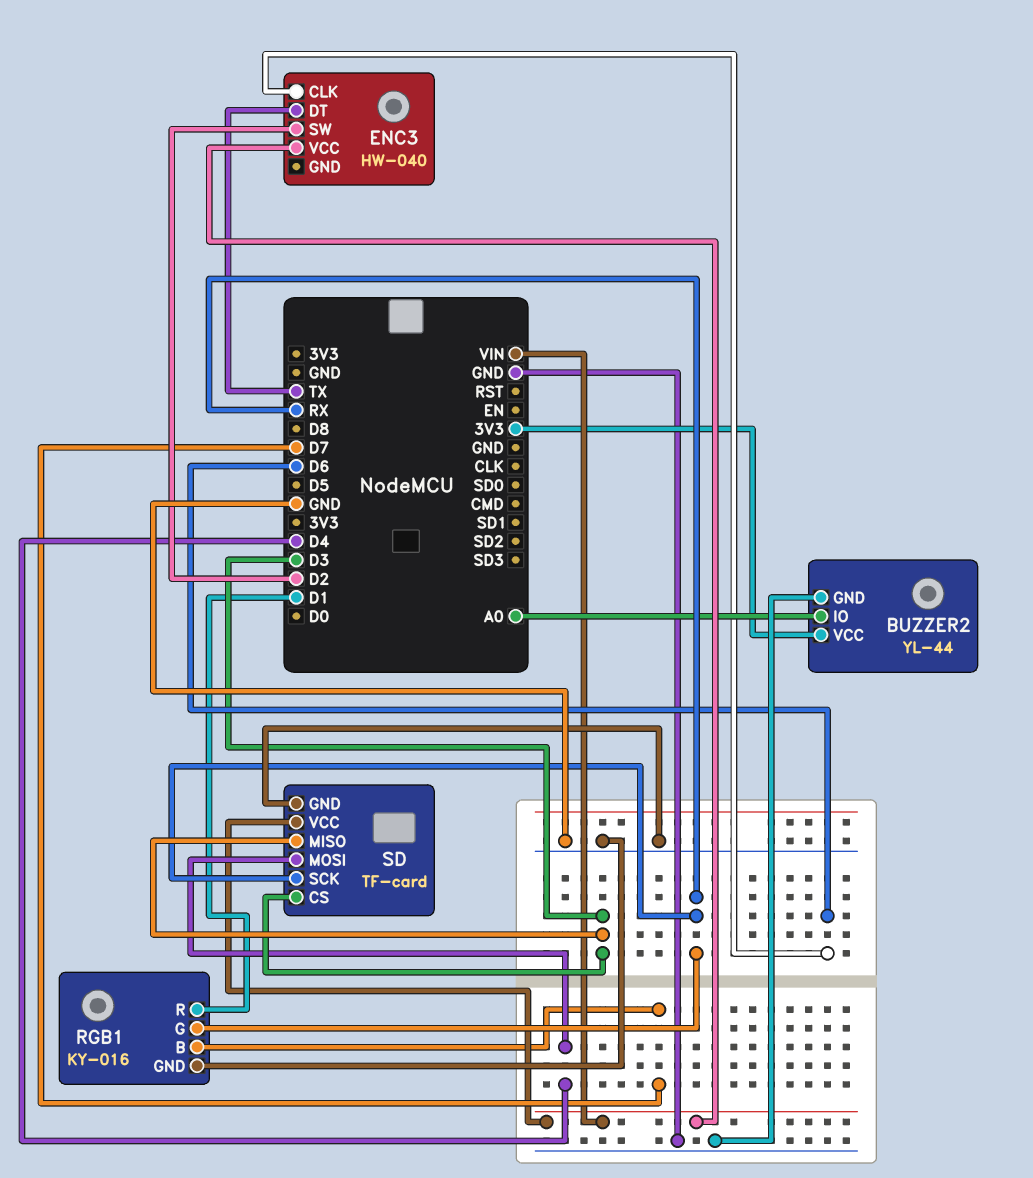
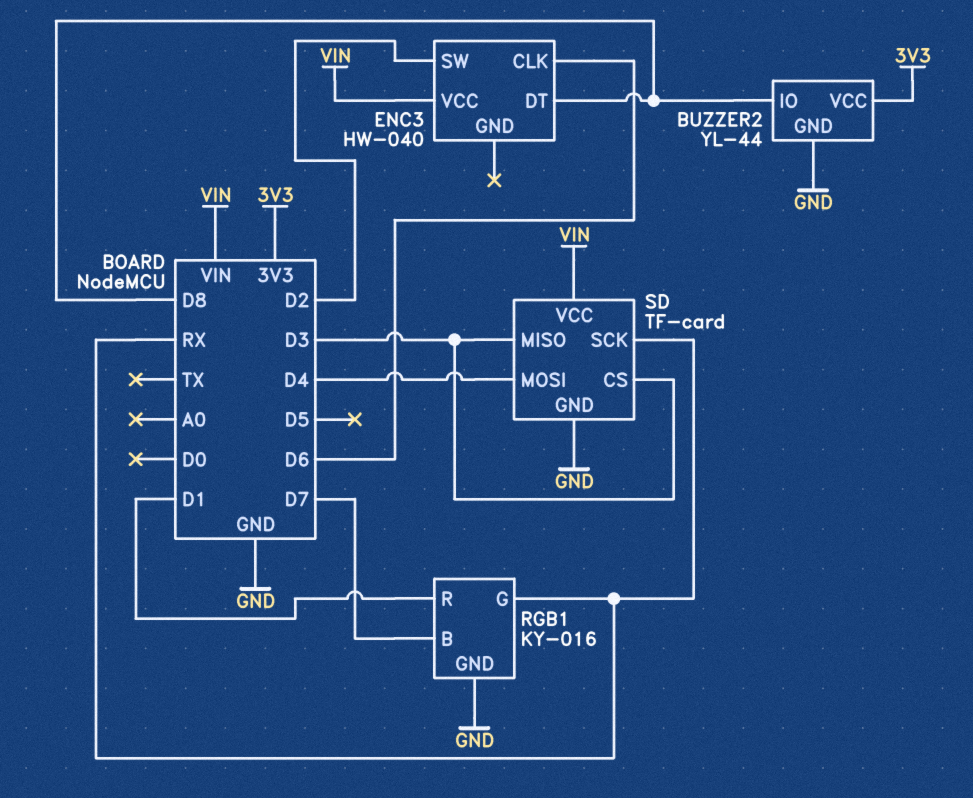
BUZZER2 pin IO: A0 -> D8
ENC3 pin DT: TX -> D8

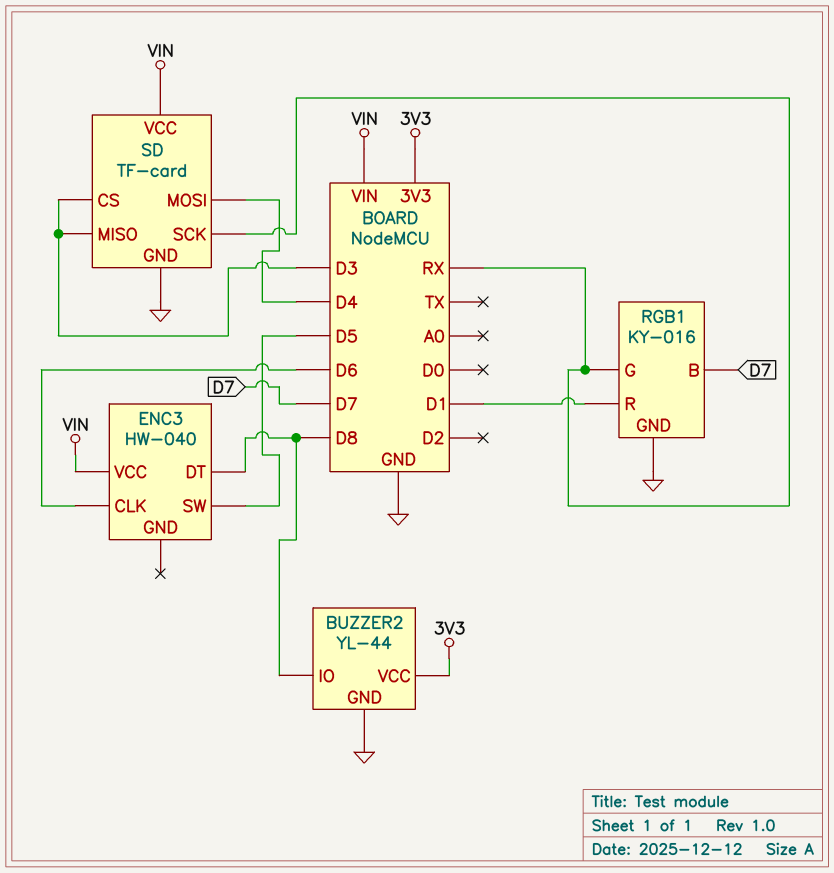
ENC3 pin SW: D2 -> D5

